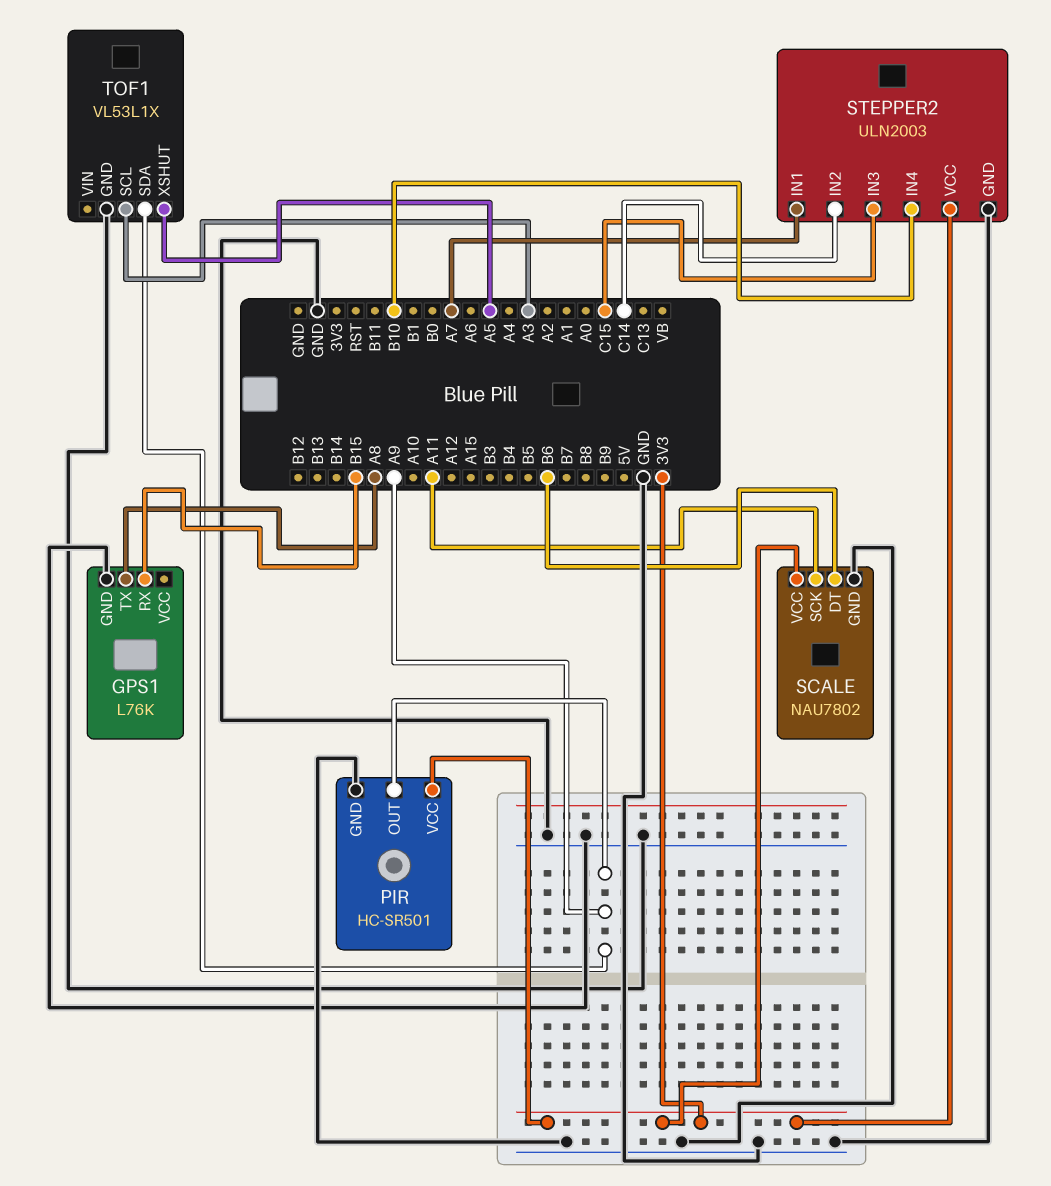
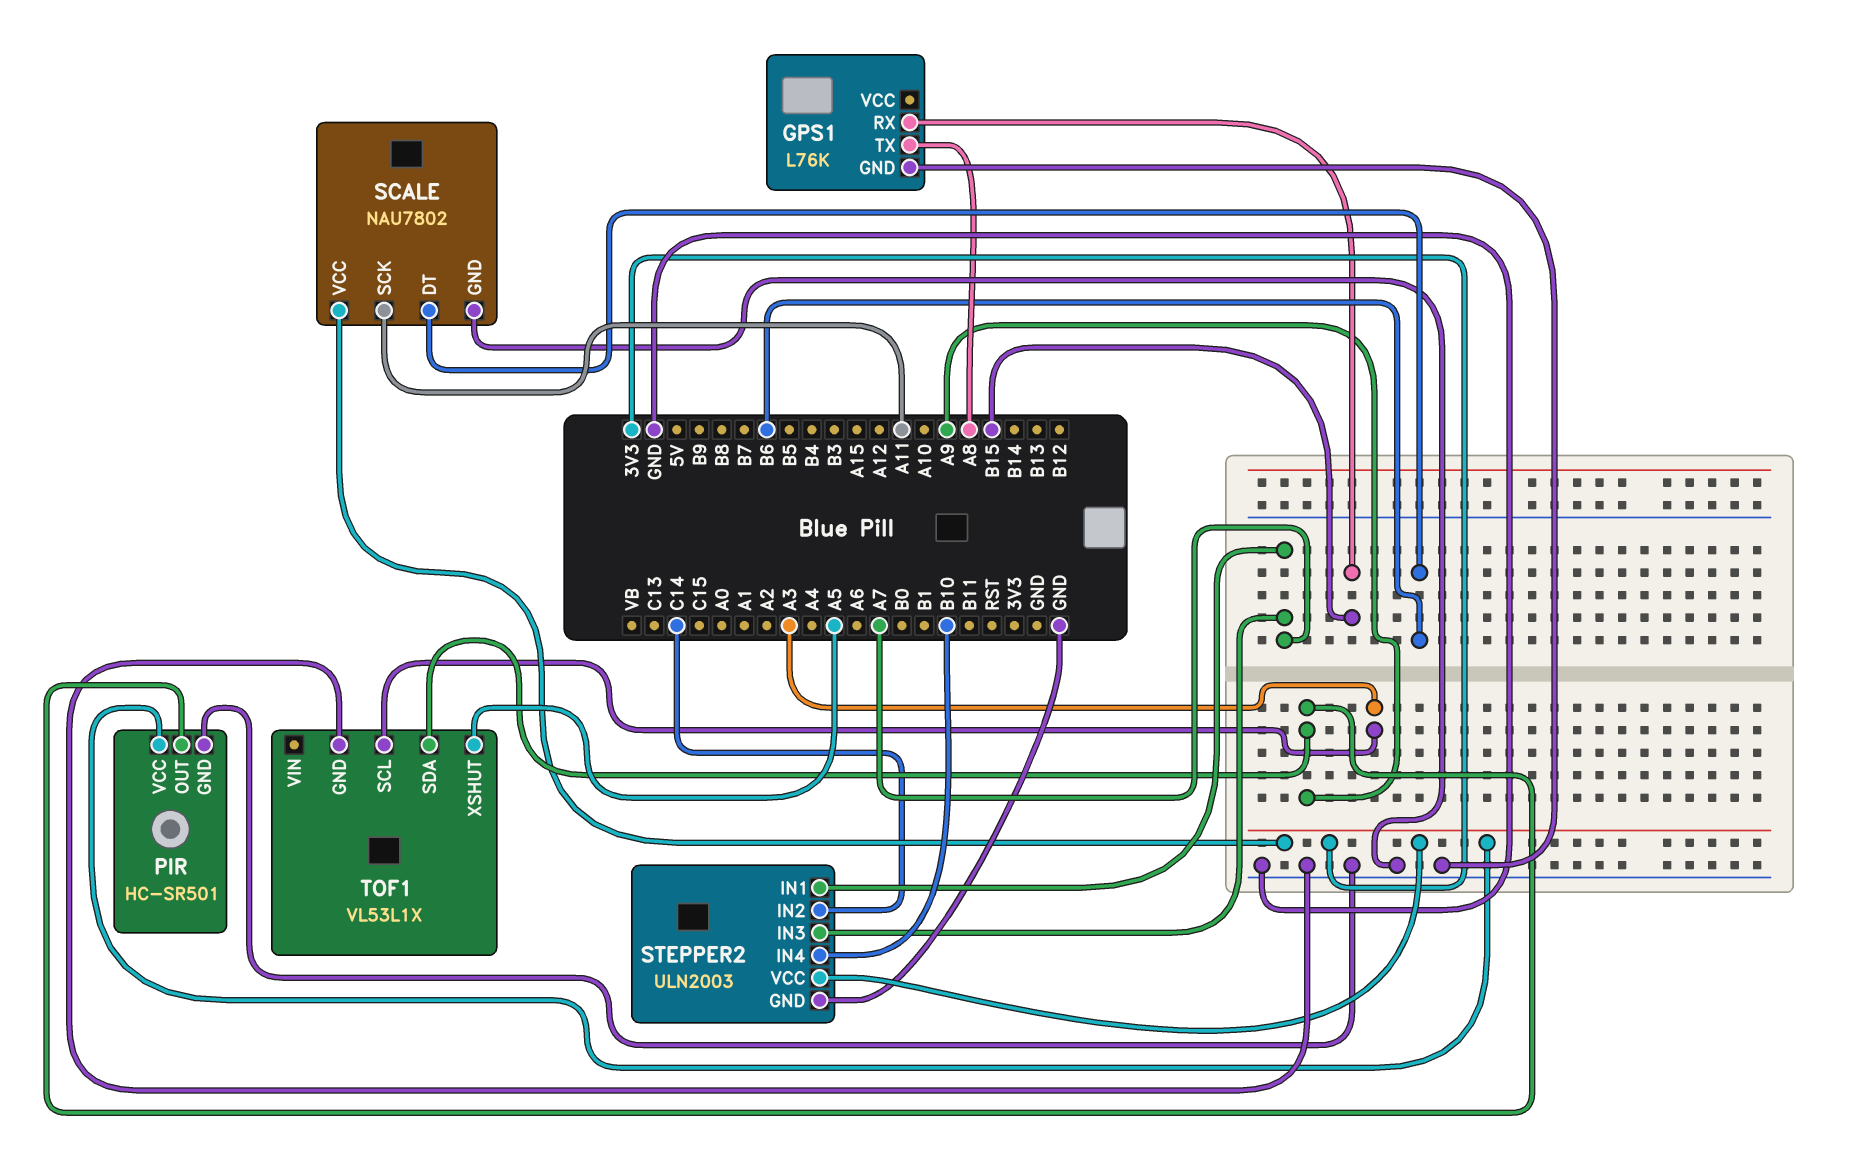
STEPPER2 pin IN3: C15 -> A7

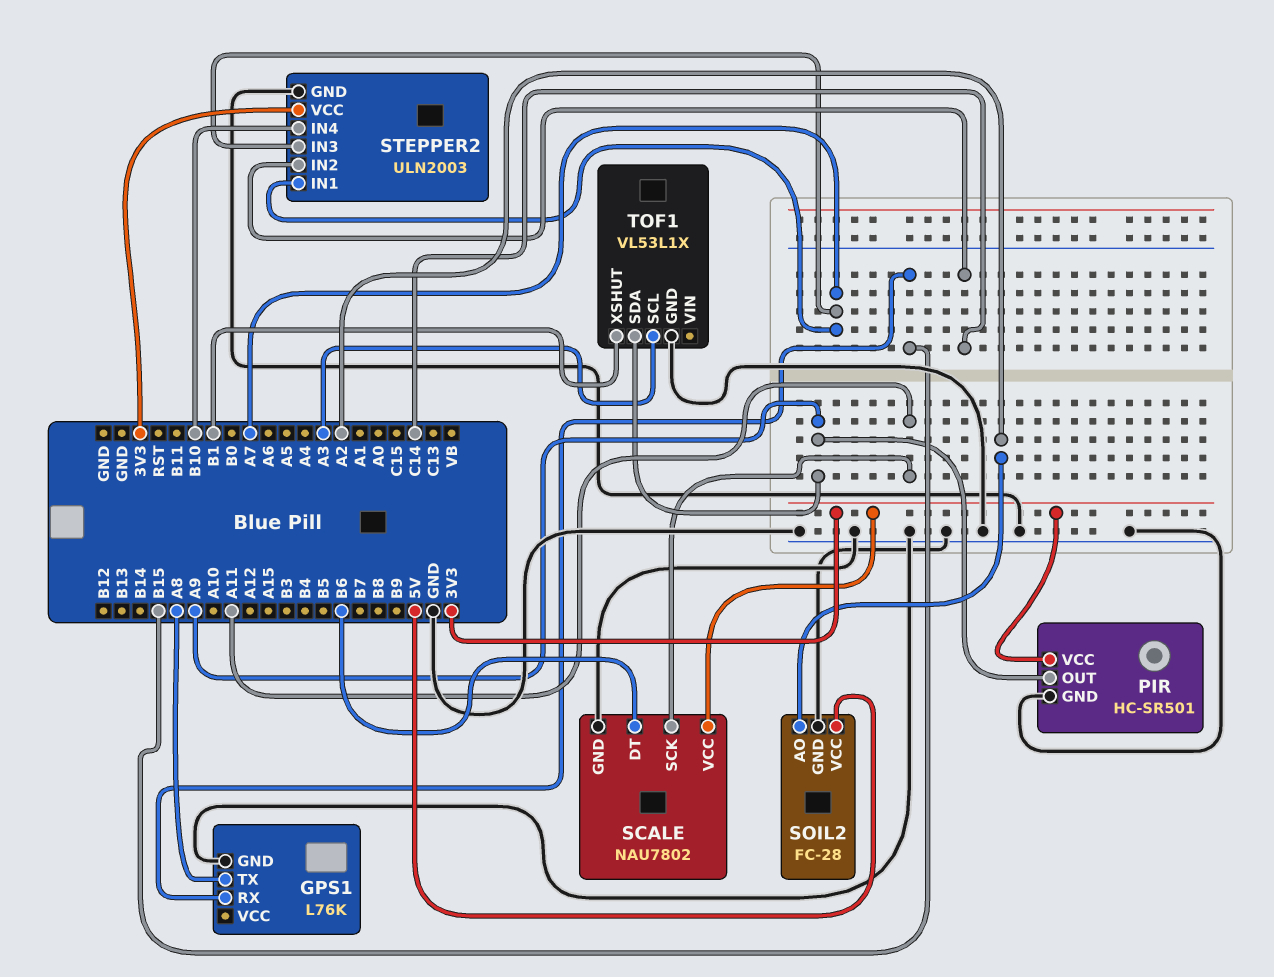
SOIL2: none -> FC-28
SOIL2 pin AO: none -> A2
SOIL2 pin GND: none -> GND
SOIL2 pin VCC: none -> 5V
TOF1 pin XSHUT: A5 -> B1

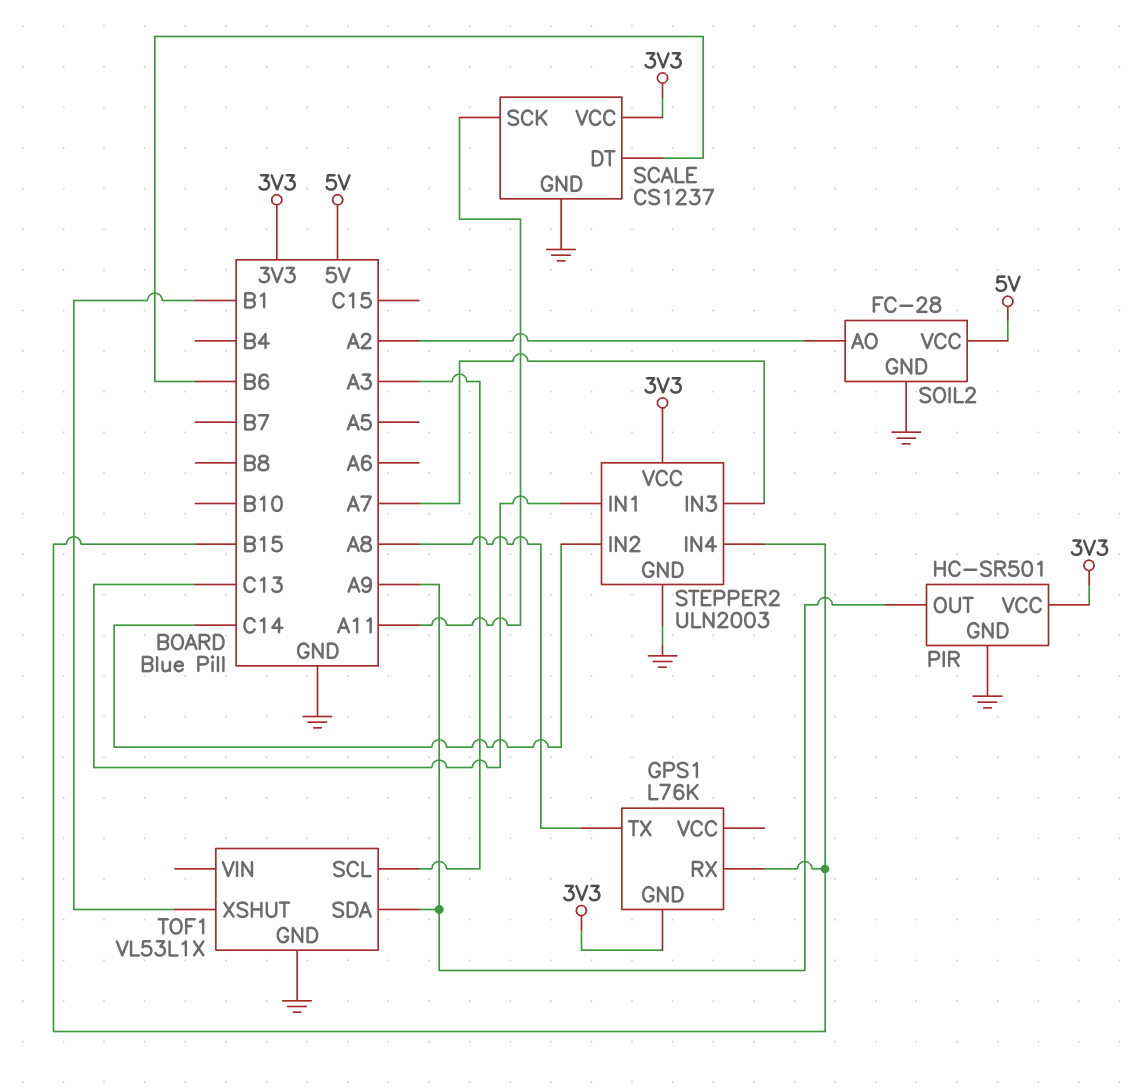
GPS1 pin GND: GND -> 3V3
SCALE: NAU7802 -> CS1237
STEPPER2 pin IN1: A7 -> C13
STEPPER2 pin IN4: B10 -> B15

